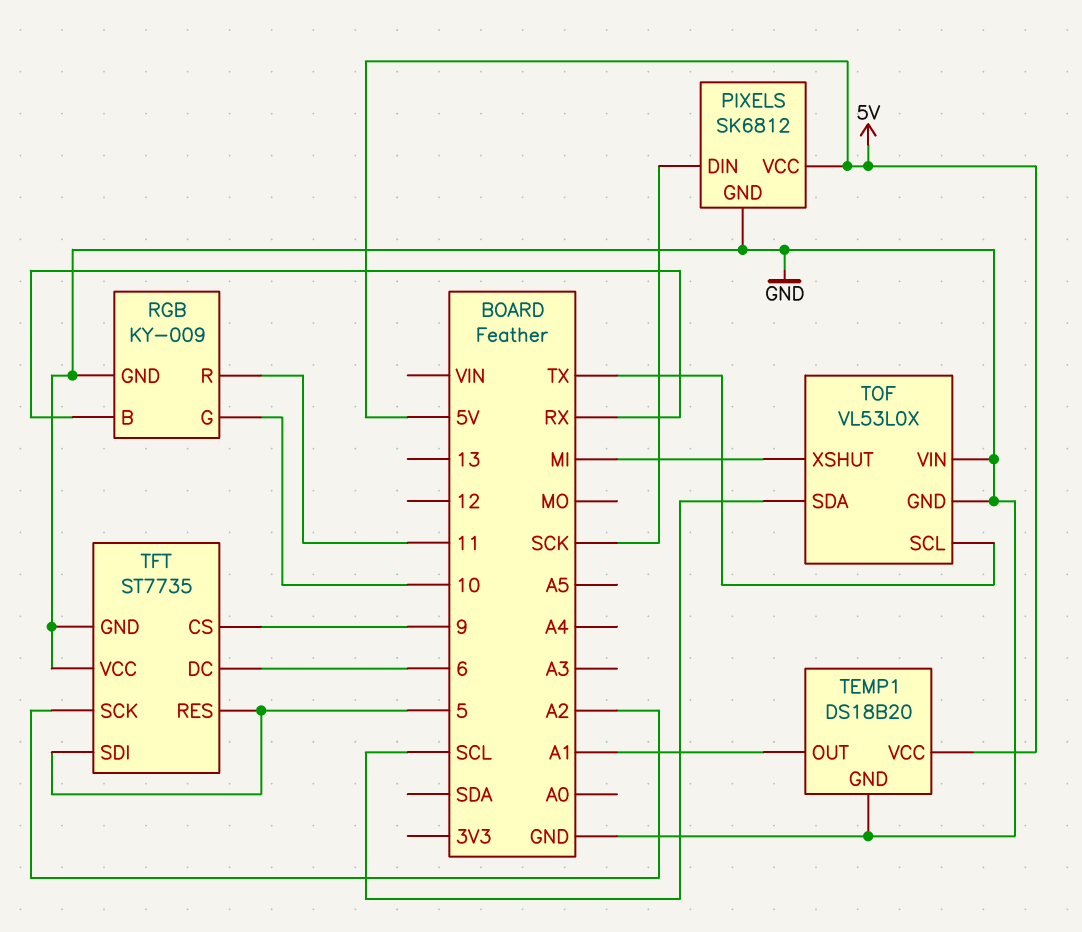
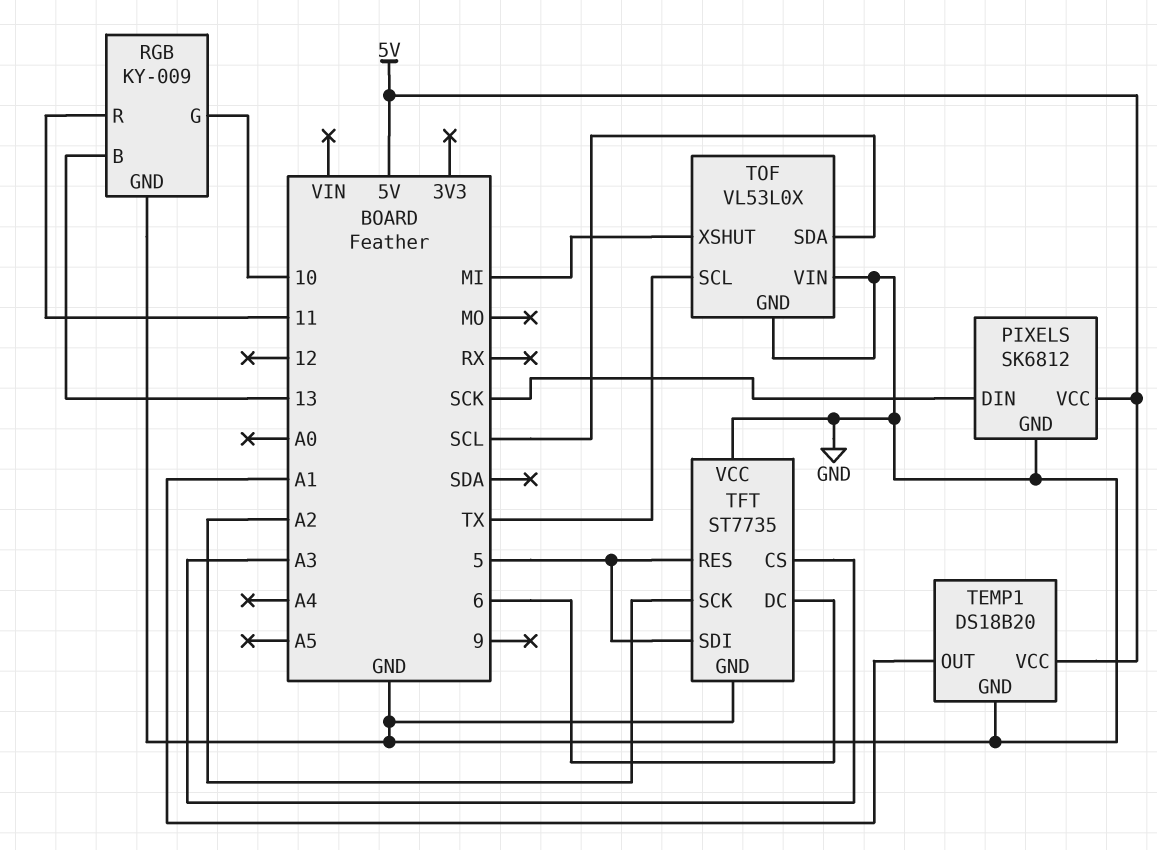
RGB pin B: RX -> 13
TFT pin CS: 9 -> A3

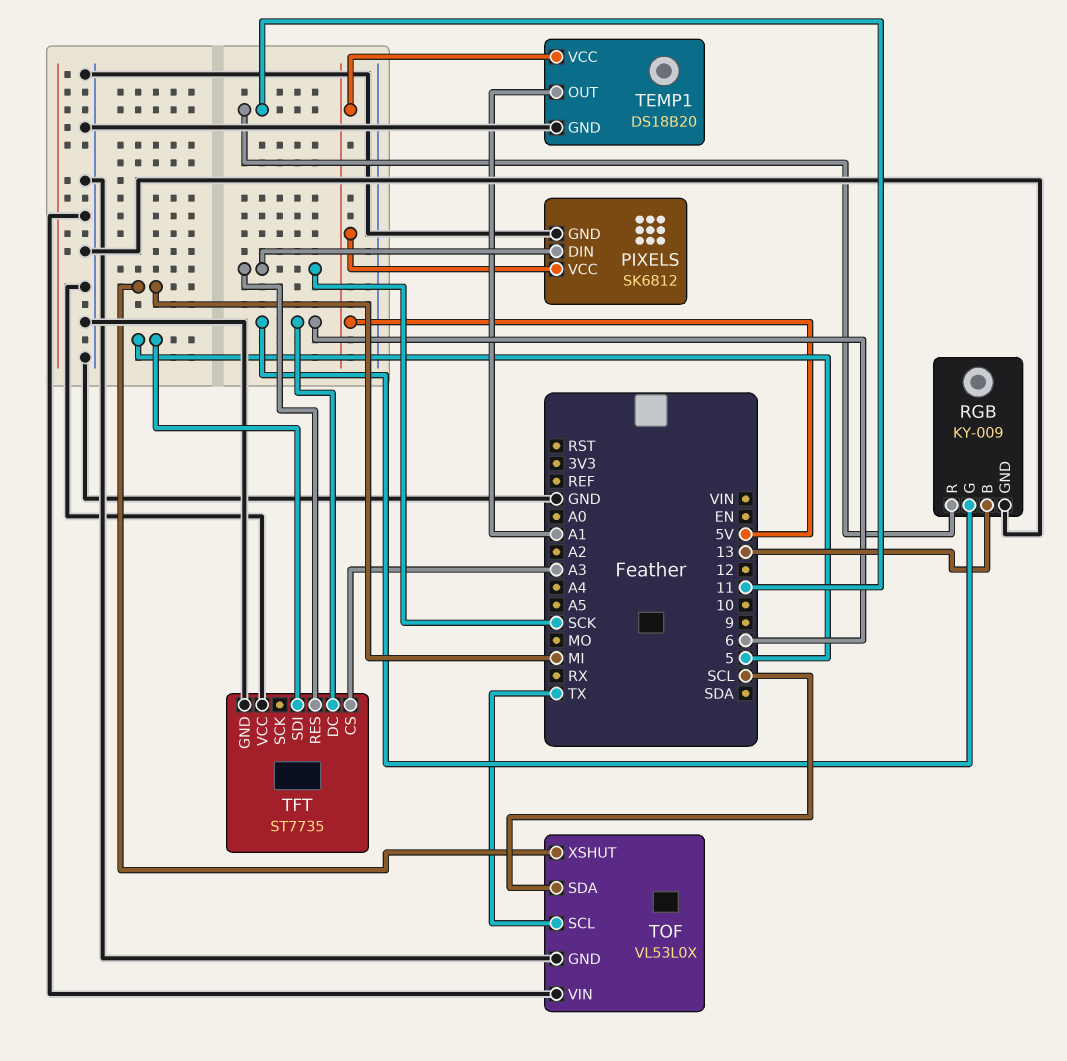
RGB pin G: 10 -> 6
TFT pin RES: 5 -> SCK
TFT pin SCK: A2 -> none

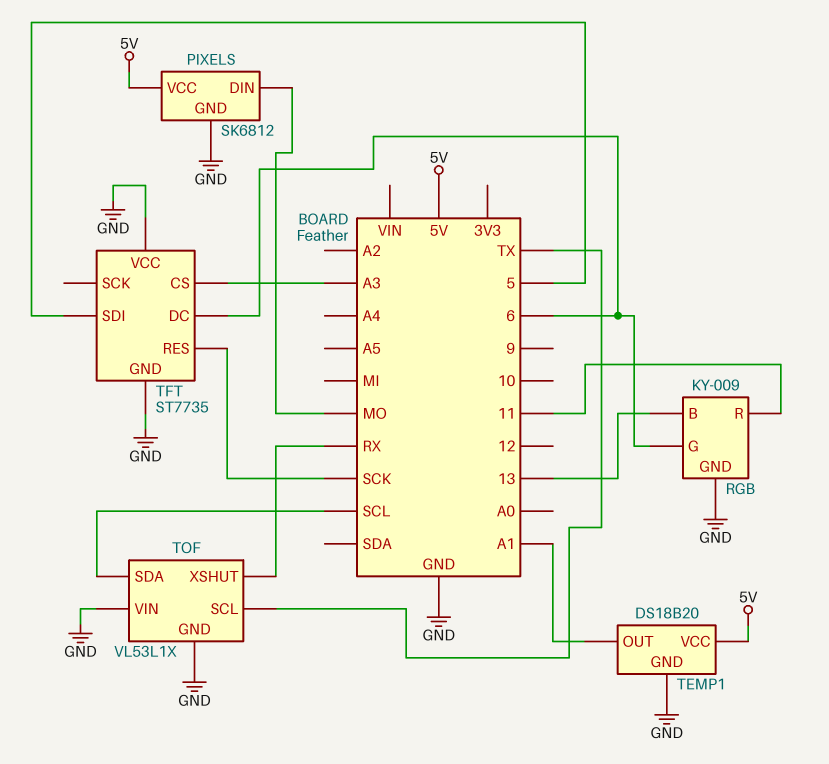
PIXELS pin DIN: SCK -> MO
TOF: VL53L0X -> VL53L1X
TOF pin XSHUT: MI -> RX

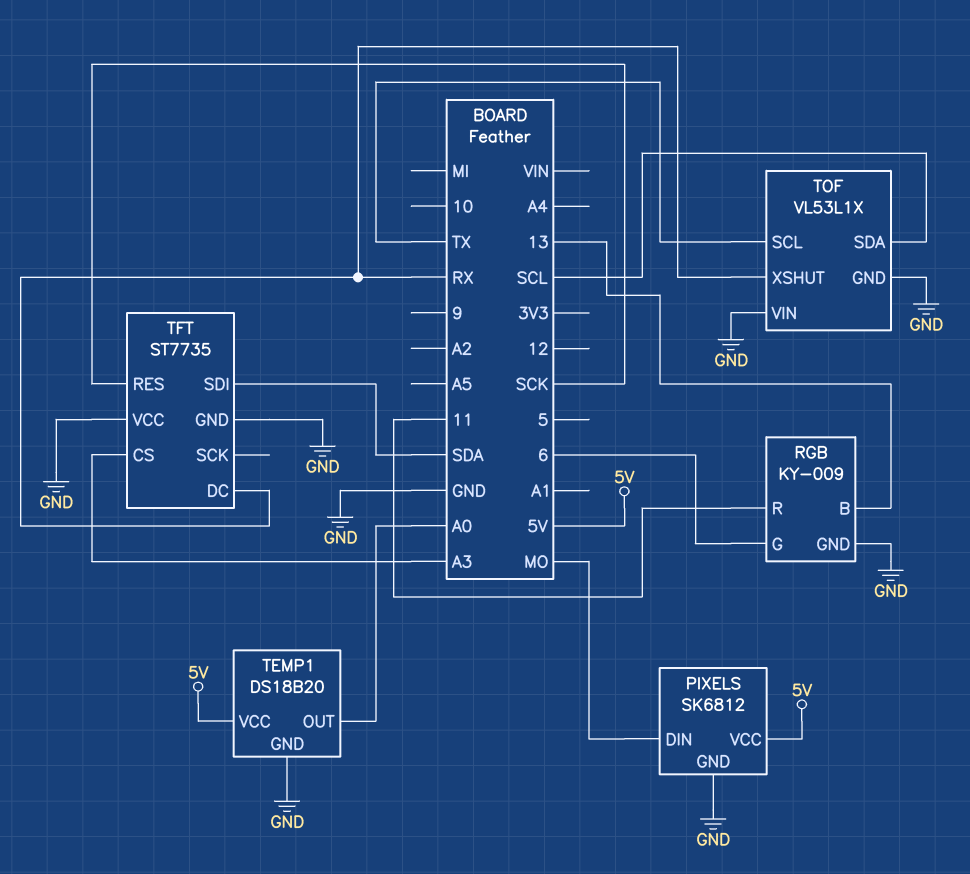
TEMP1 pin OUT: A1 -> A0
TFT pin DC: 6 -> RX
TFT pin SDI: 5 -> SDA

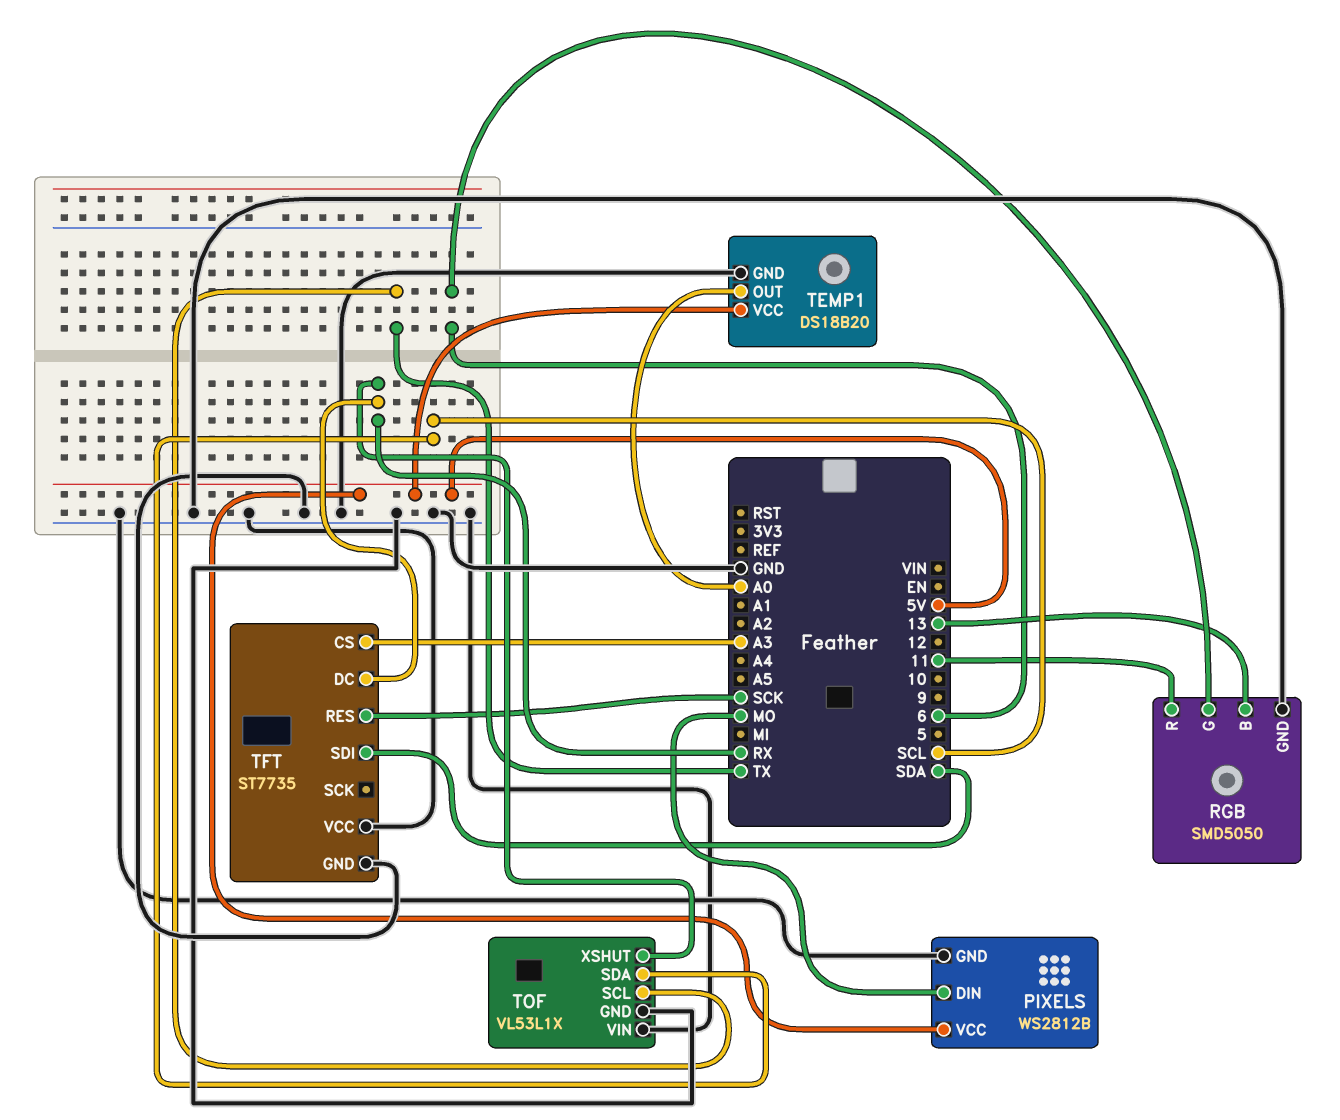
PIXELS: SK6812 -> WS2812B
RGB: KY-009 -> SMD5050

